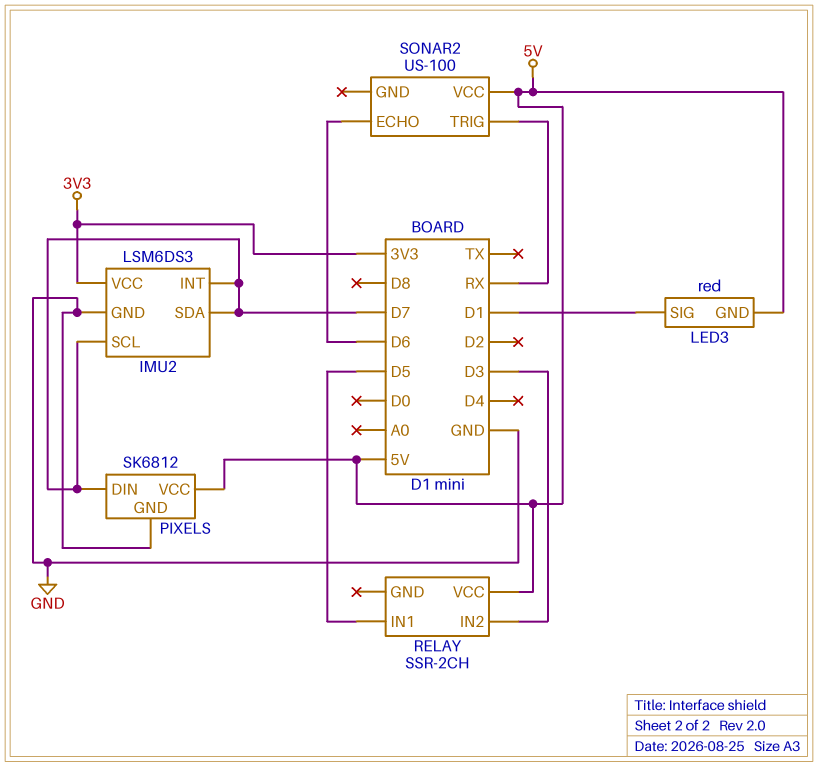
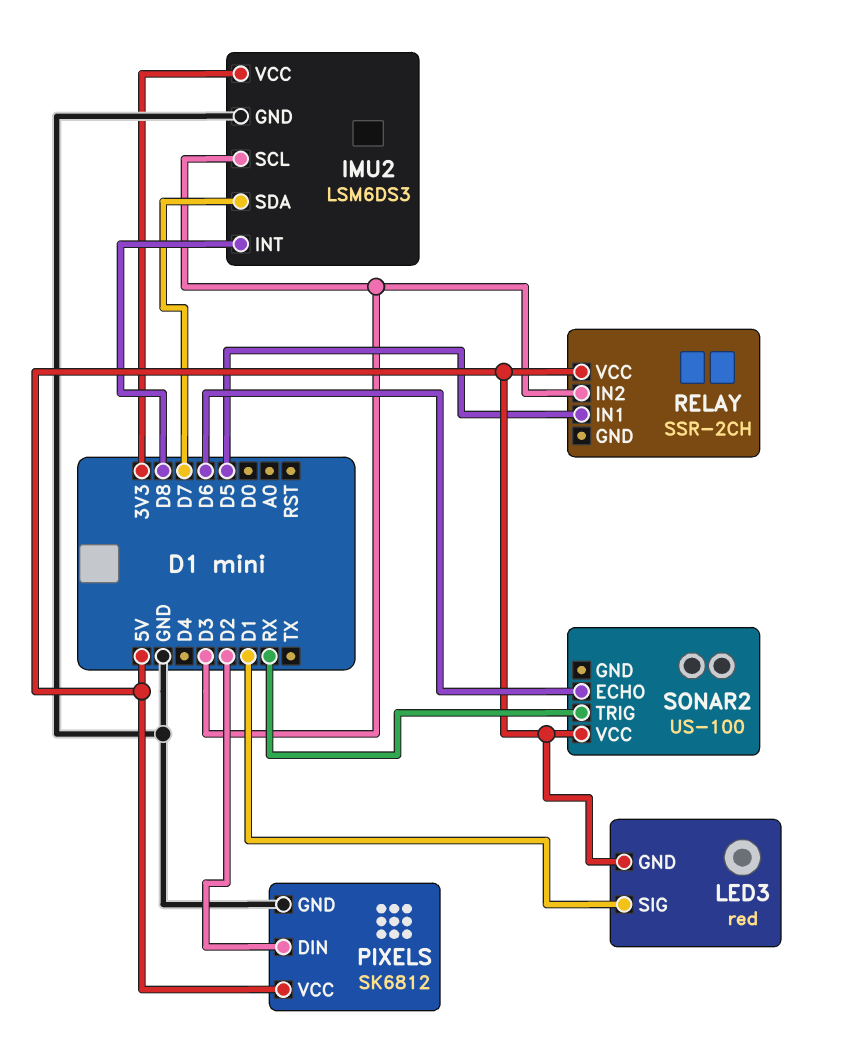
IMU2 pin INT: D7 -> D8
IMU2 pin SCL: D7 -> D3
PIXELS pin DIN: D7 -> D2

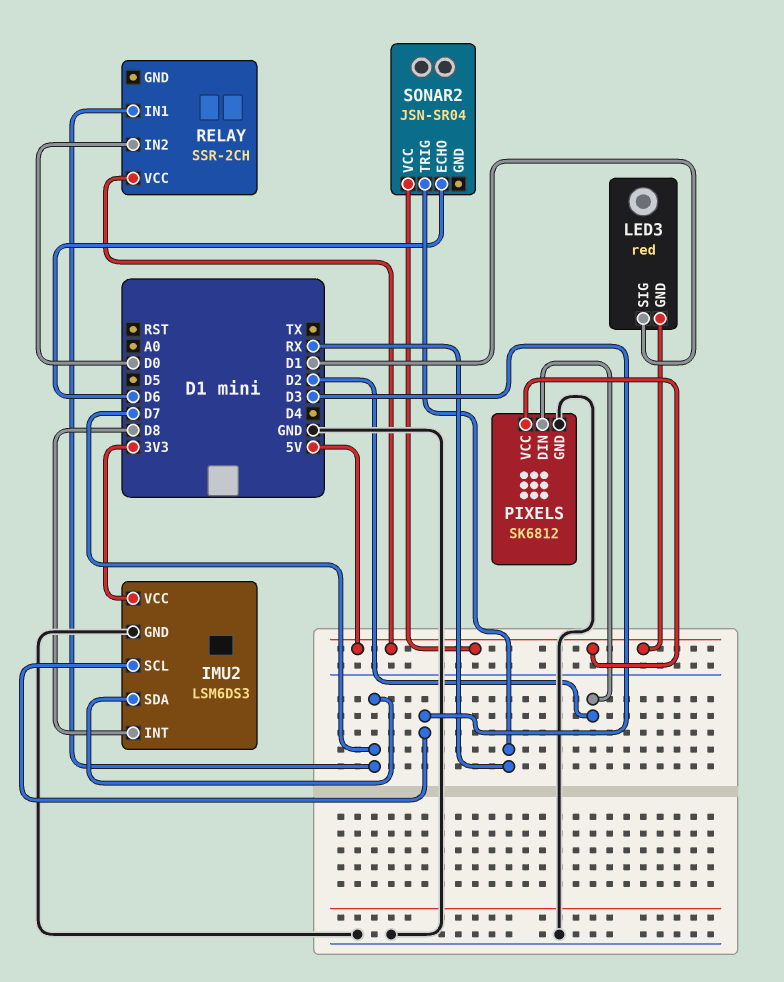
RELAY pin IN1: D5 -> D7
RELAY pin IN2: D3 -> D0
SONAR2: US-100 -> JSN-SR04

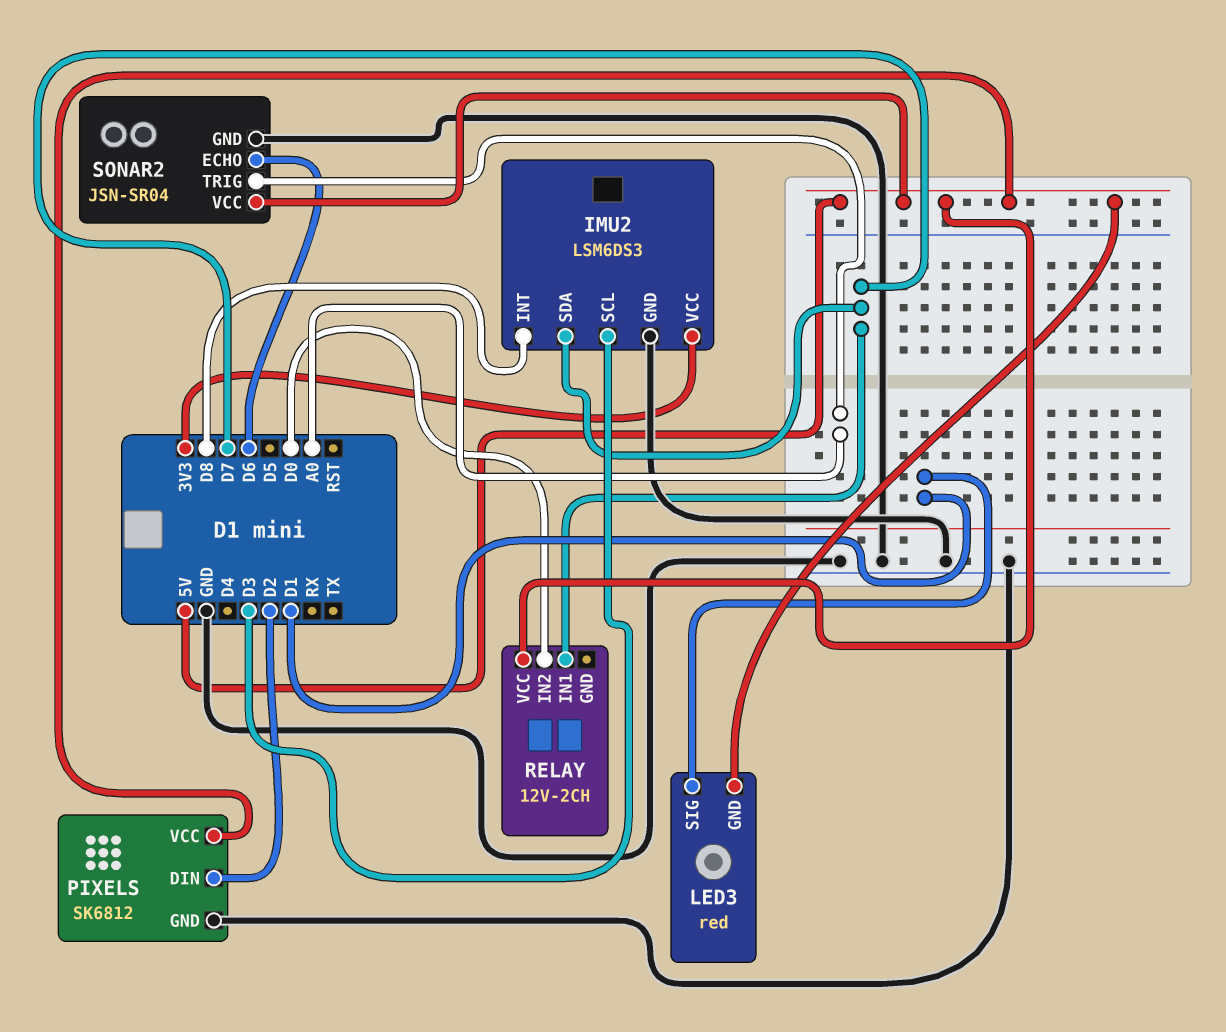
RELAY: SSR-2CH -> 12V-2CH
SONAR2 pin GND: none -> GND
SONAR2 pin TRIG: RX -> A0

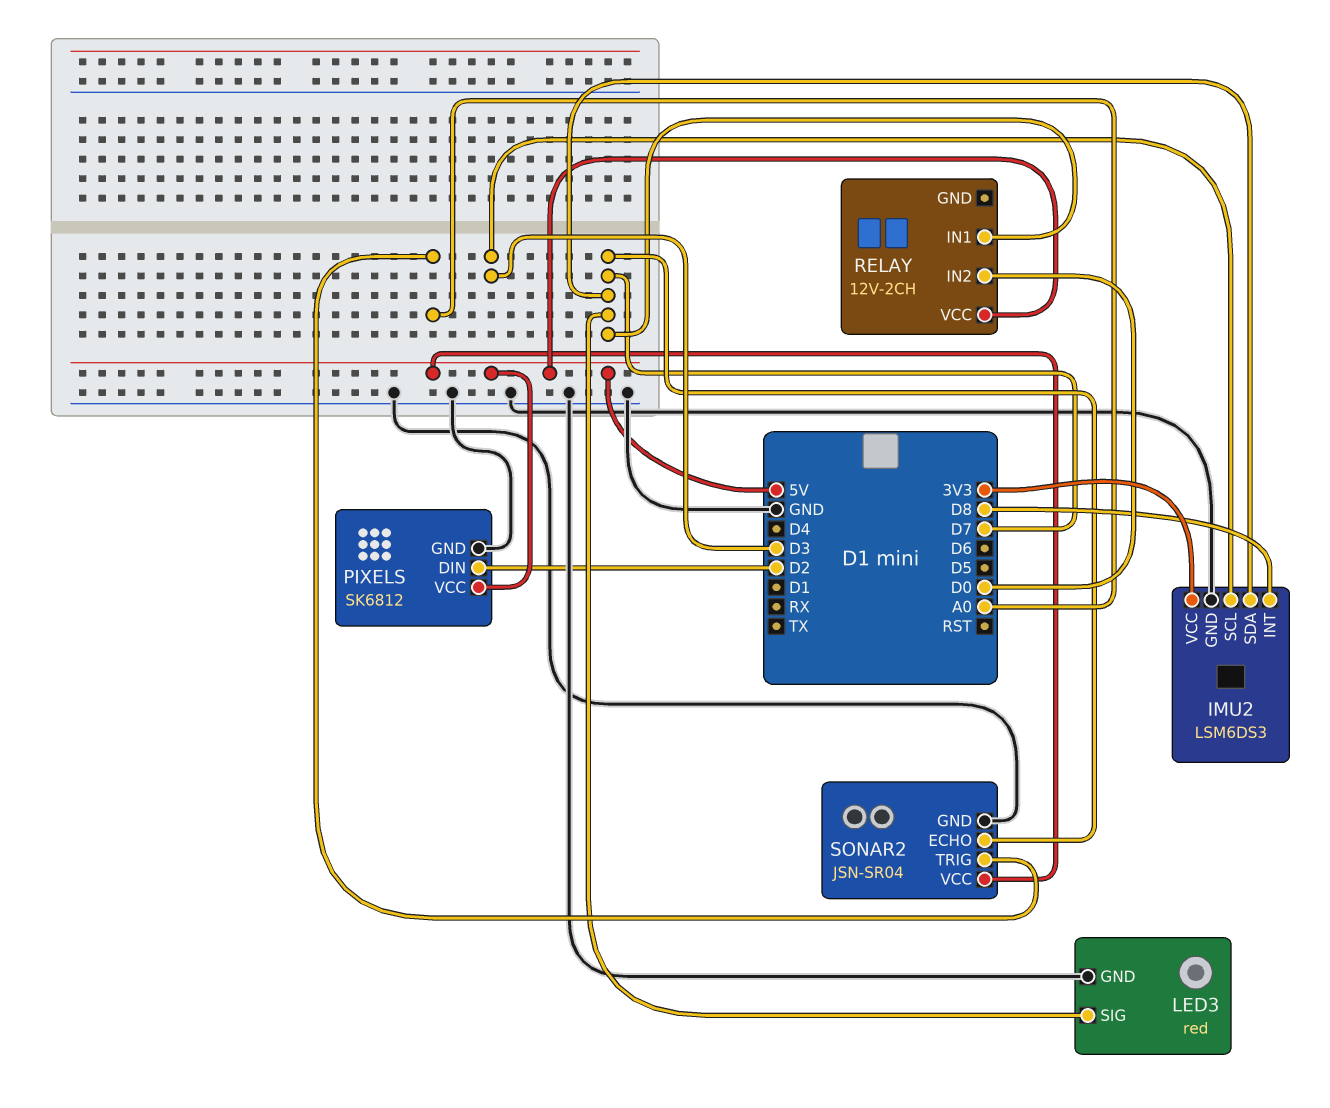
LED3 pin GND: 5V -> GND
LED3 pin SIG: D1 -> D7
SONAR2 pin ECHO: D6 -> D7

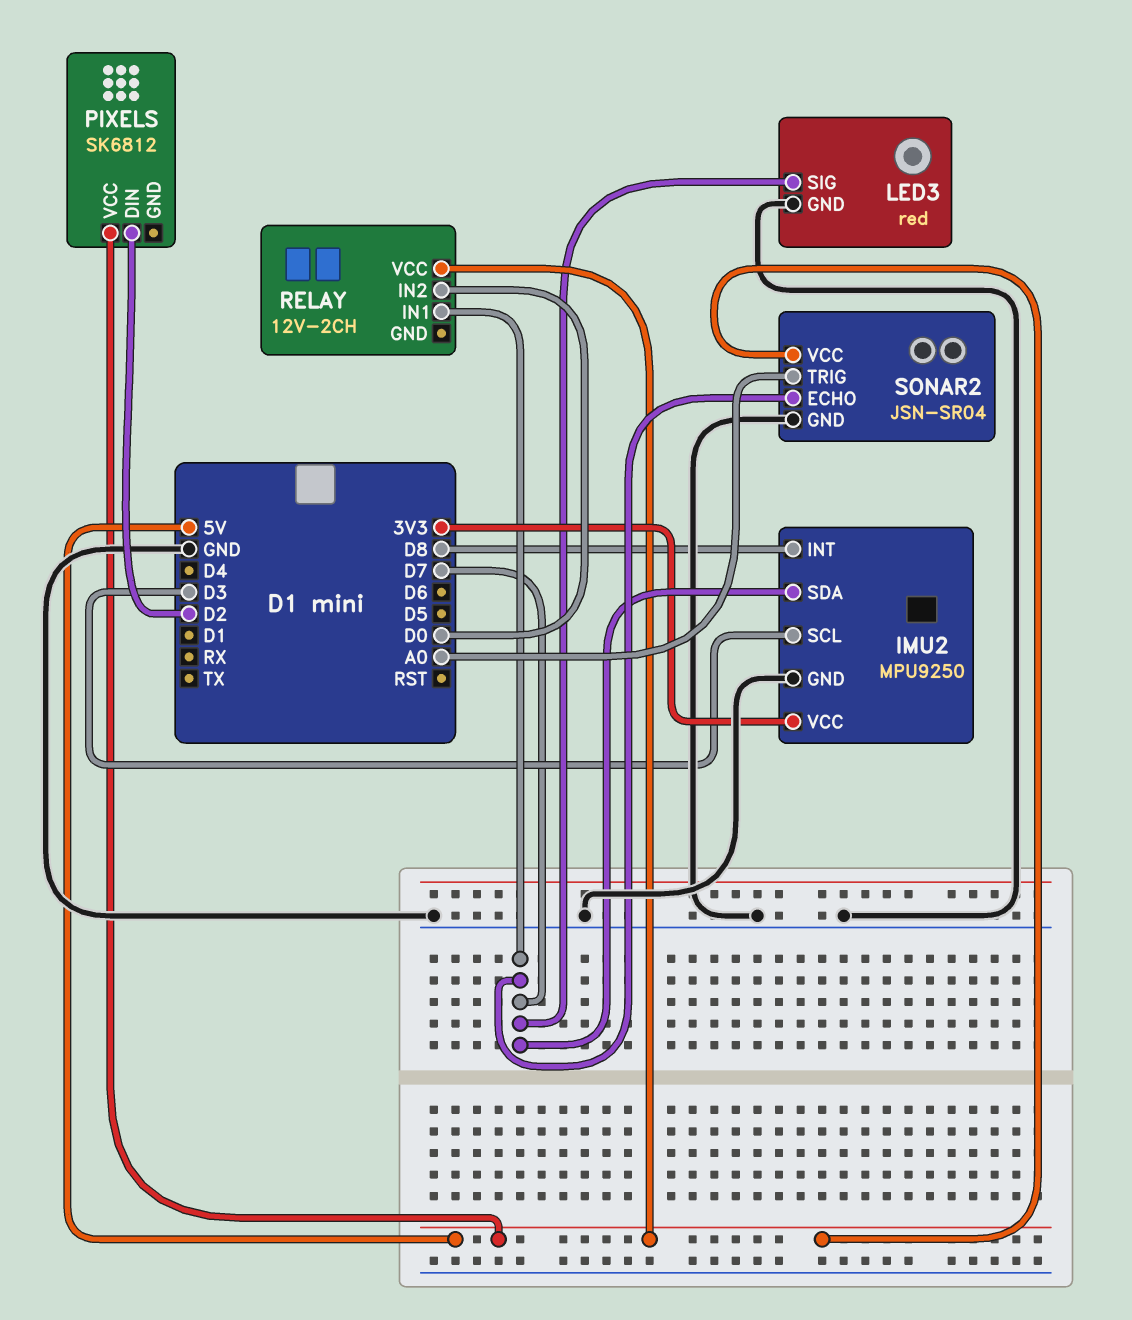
IMU2: LSM6DS3 -> MPU9250
PIXELS pin GND: GND -> none

